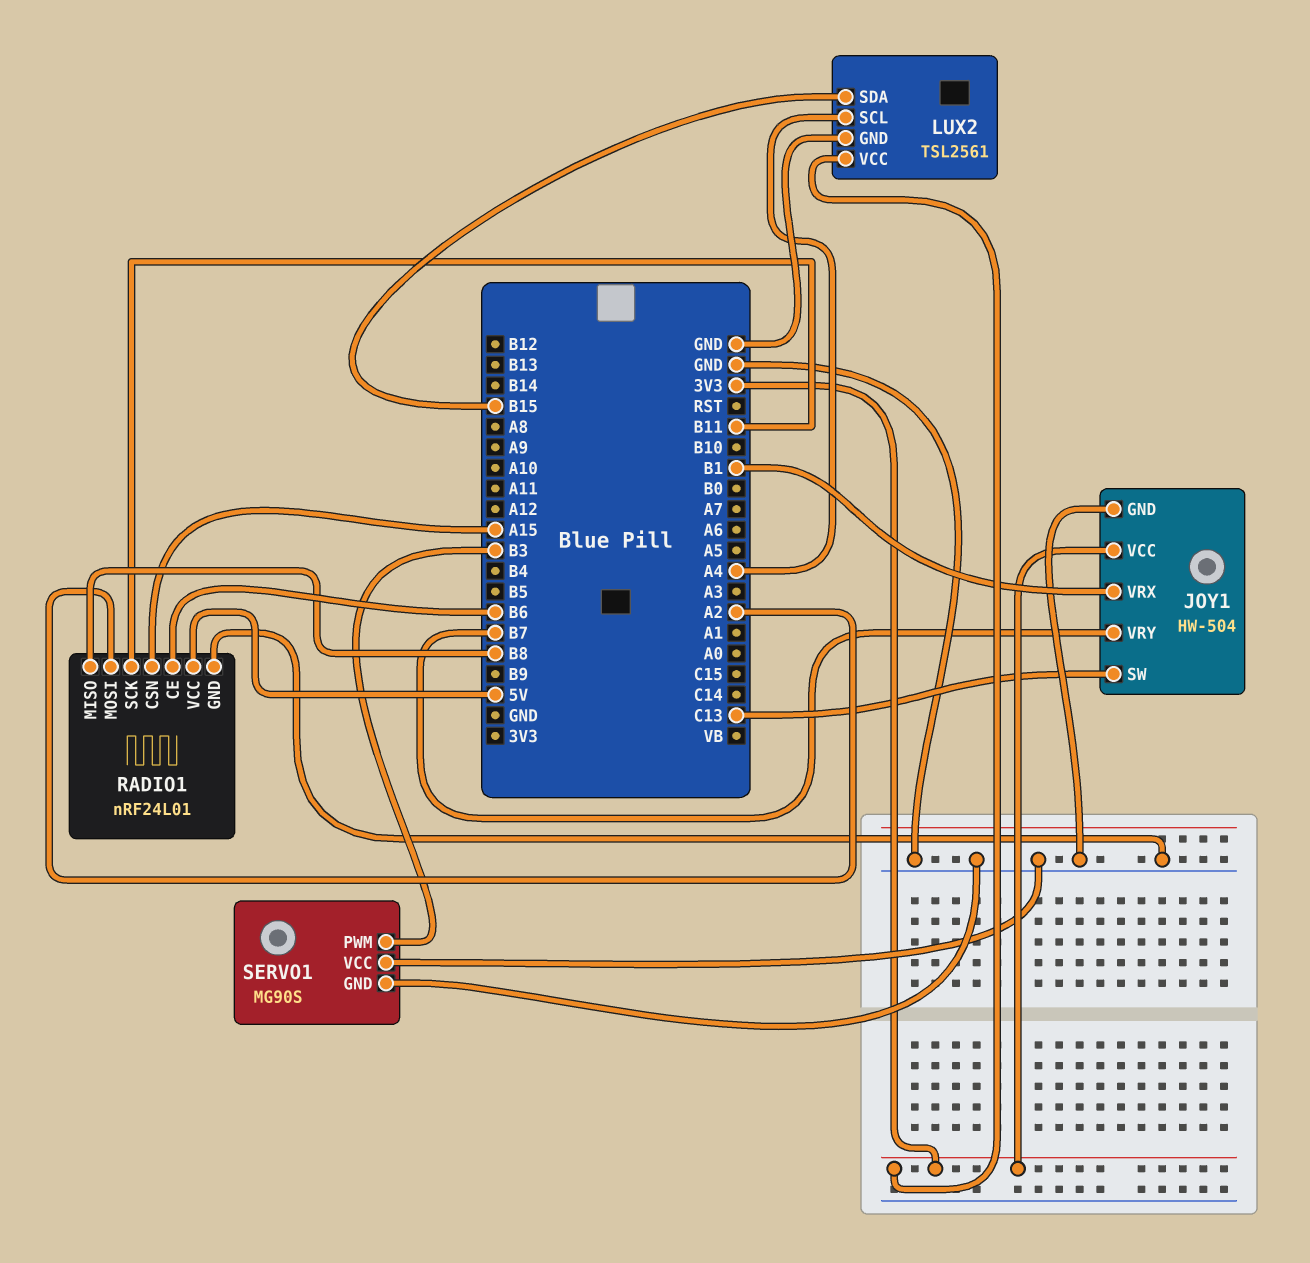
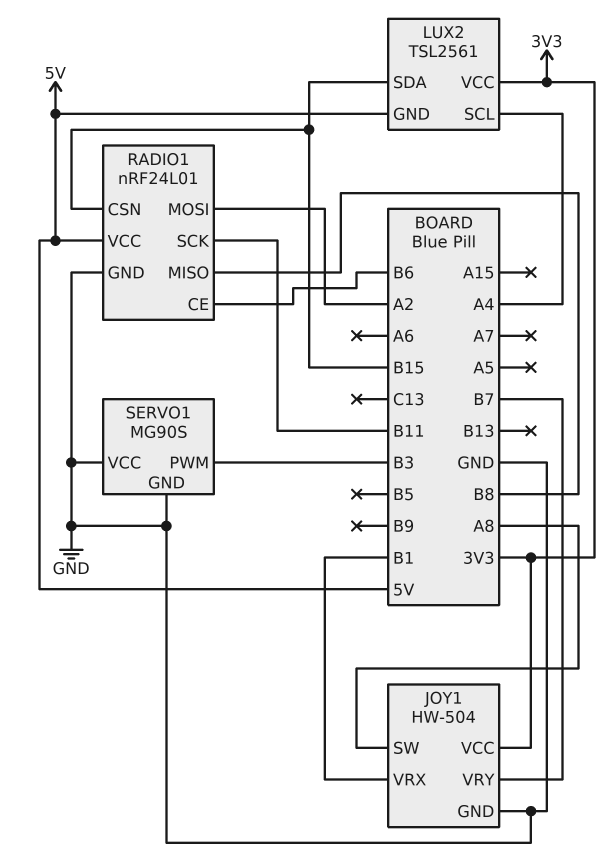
JOY1 pin SW: C13 -> A8
LUX2 pin GND: GND -> 5V
RADIO1 pin CSN: A15 -> B15

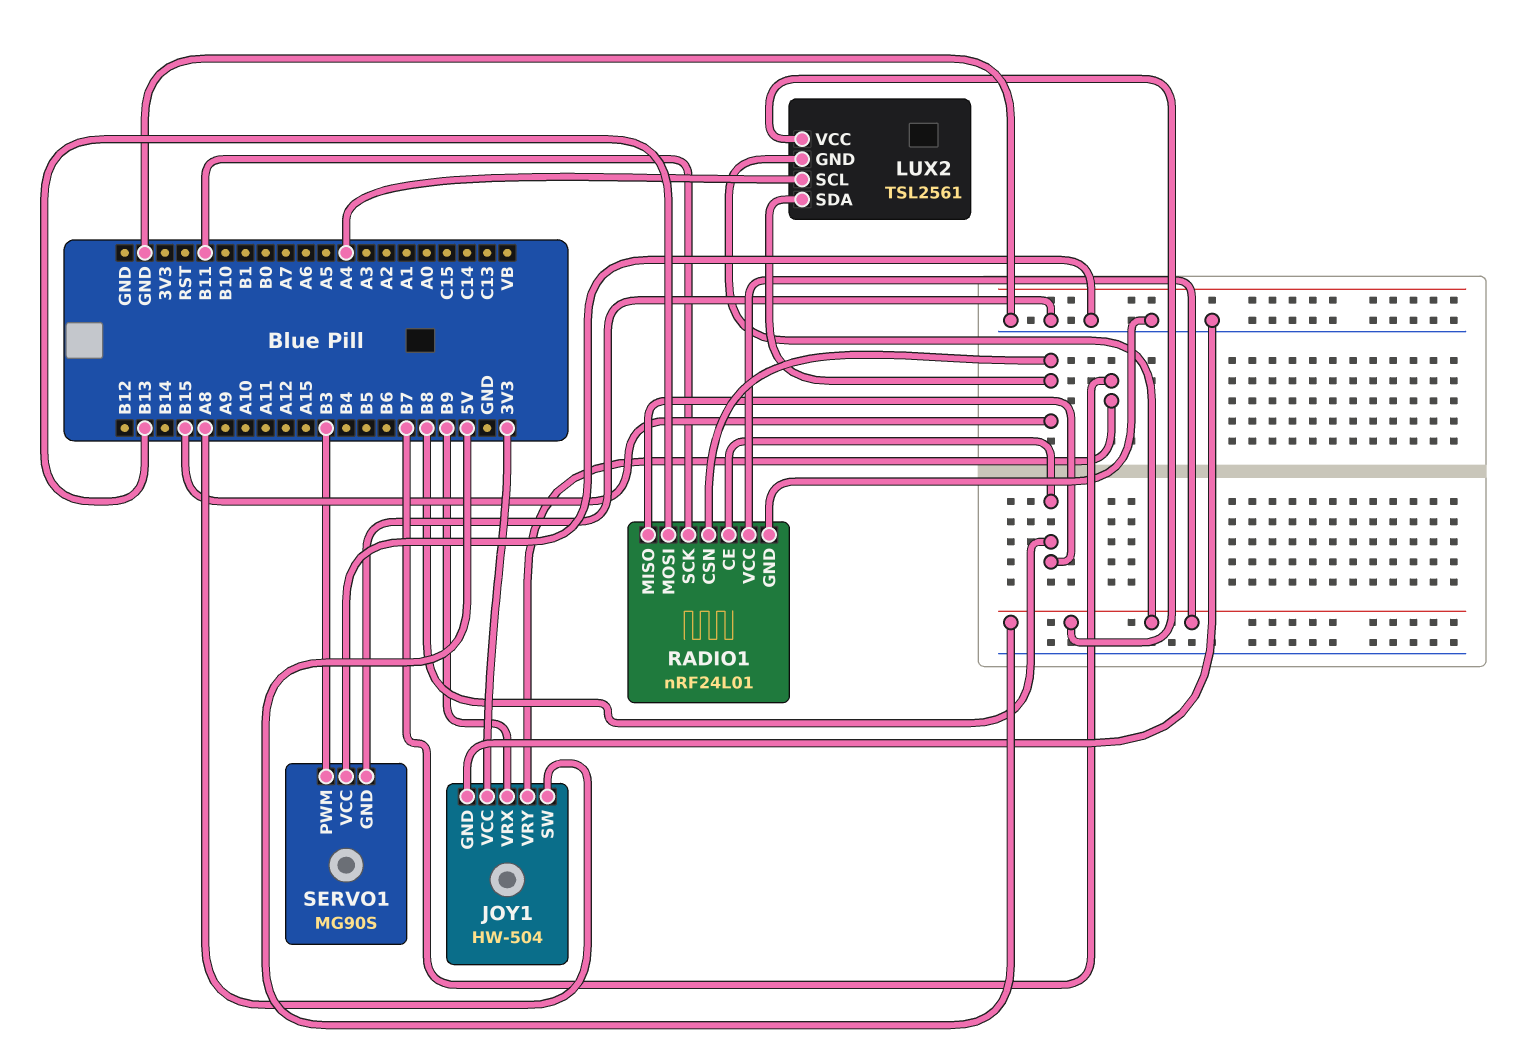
JOY1 pin VRX: B1 -> B9
LUX2 pin VCC: 3V3 -> 5V
RADIO1 pin CE: B6 -> B8
RADIO1 pin MOSI: A2 -> B13

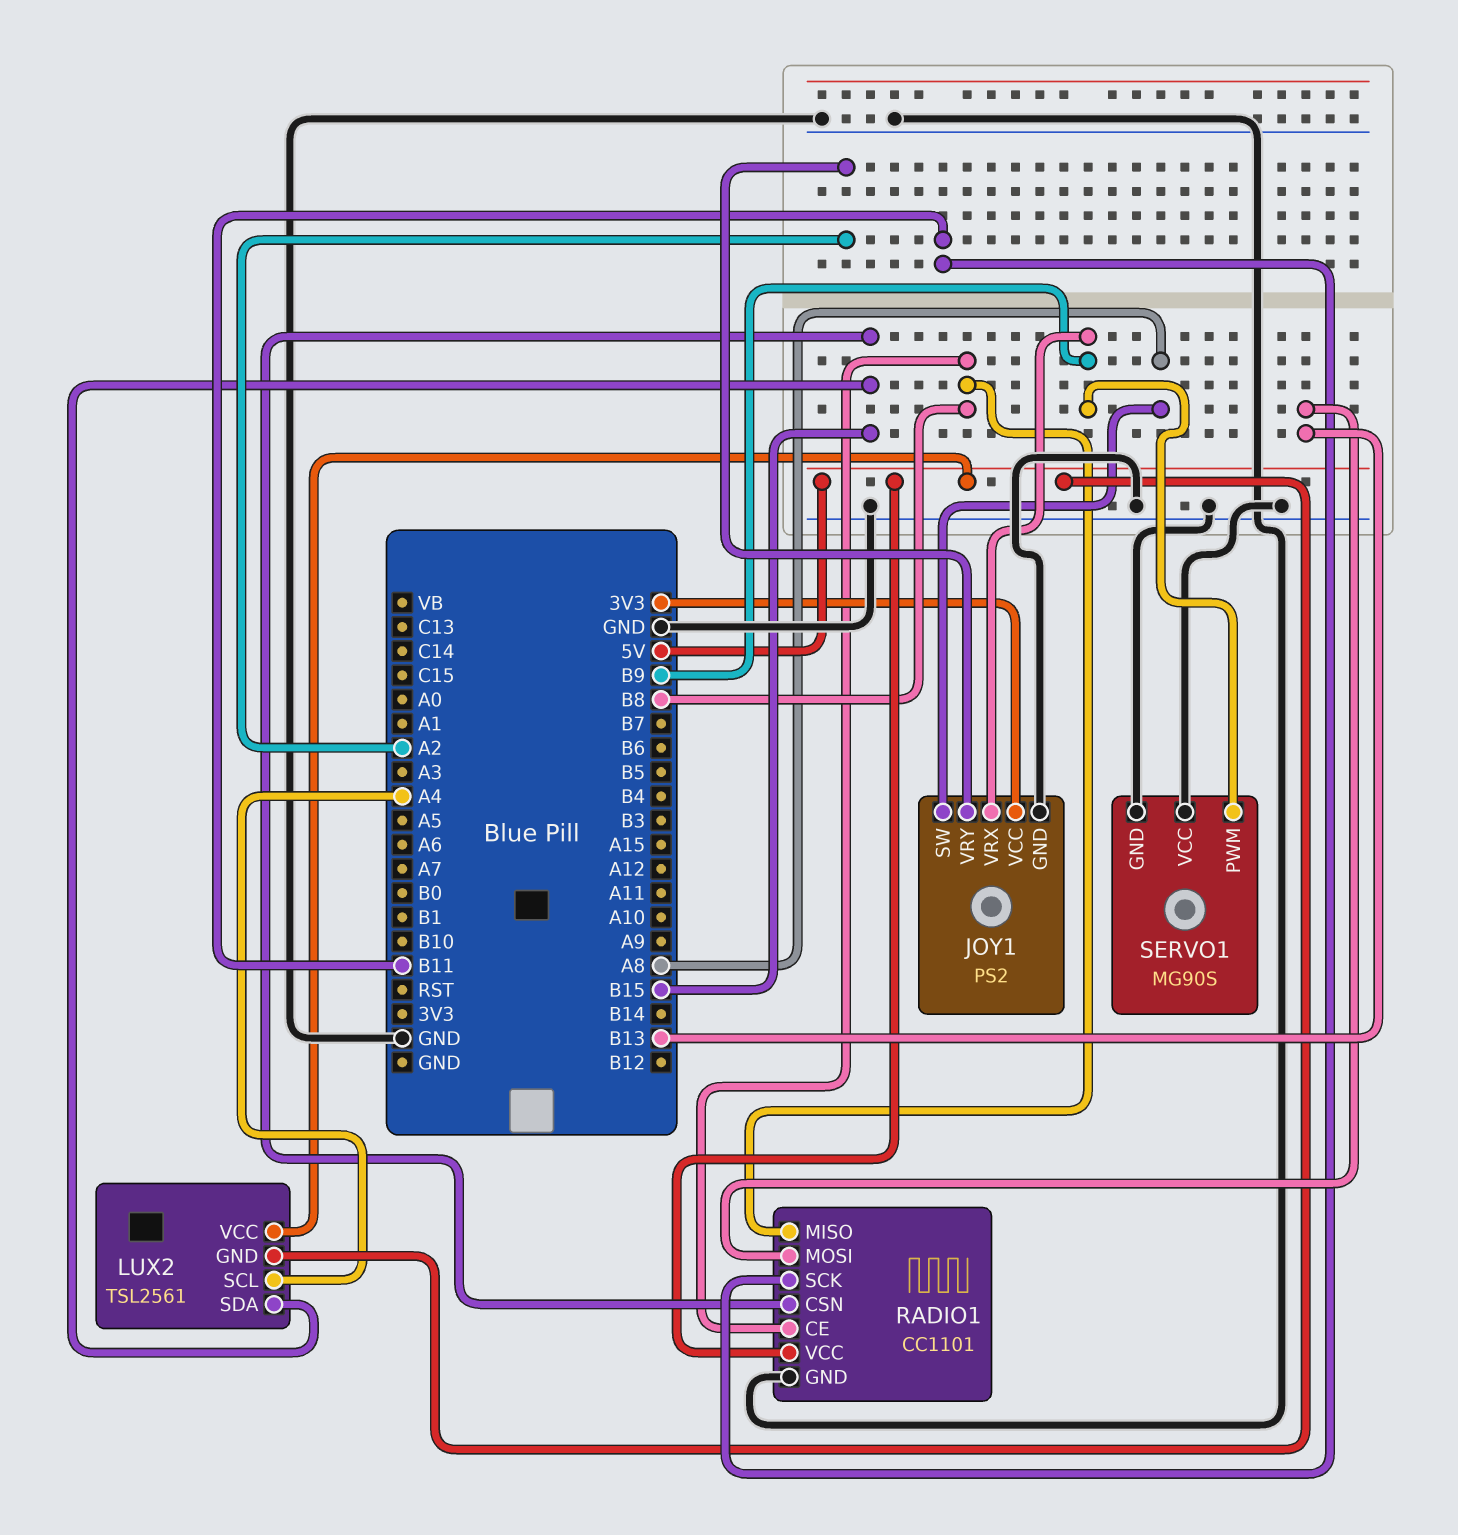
JOY1: HW-504 -> PS2
JOY1 pin VRY: B7 -> A2
RADIO1: nRF24L01 -> CC1101
SERVO1 pin PWM: B3 -> B9

